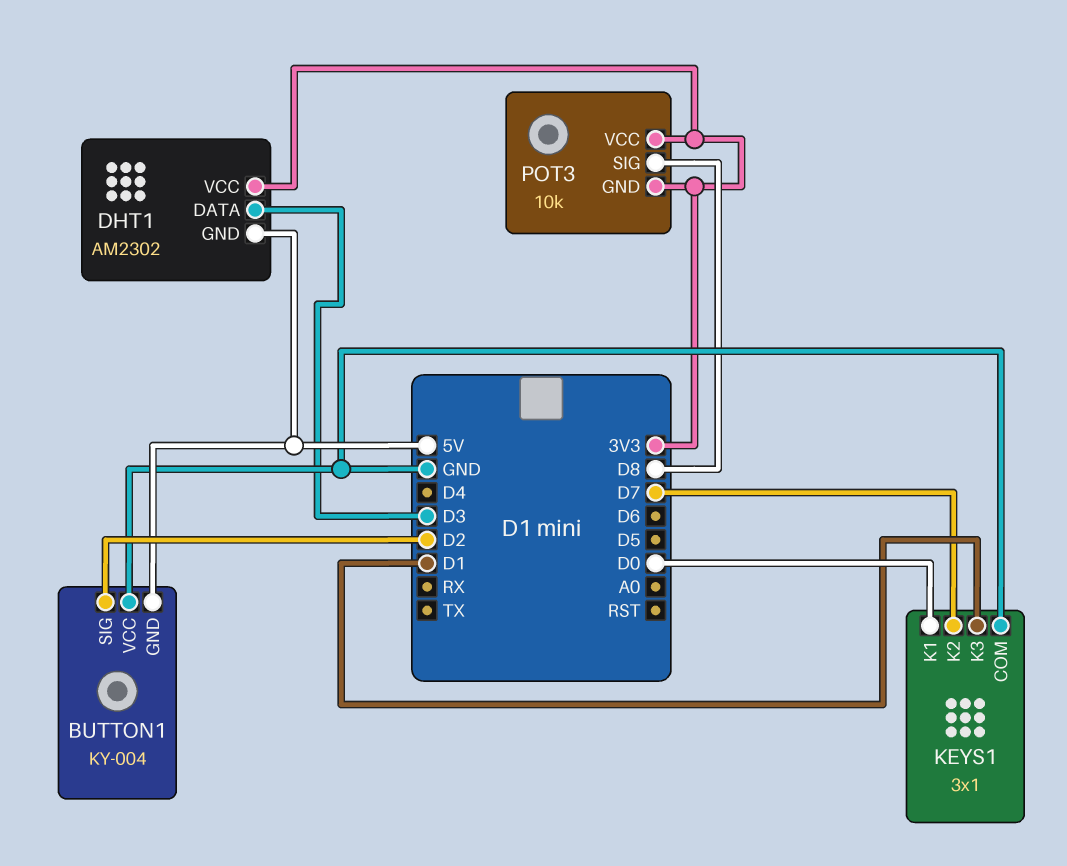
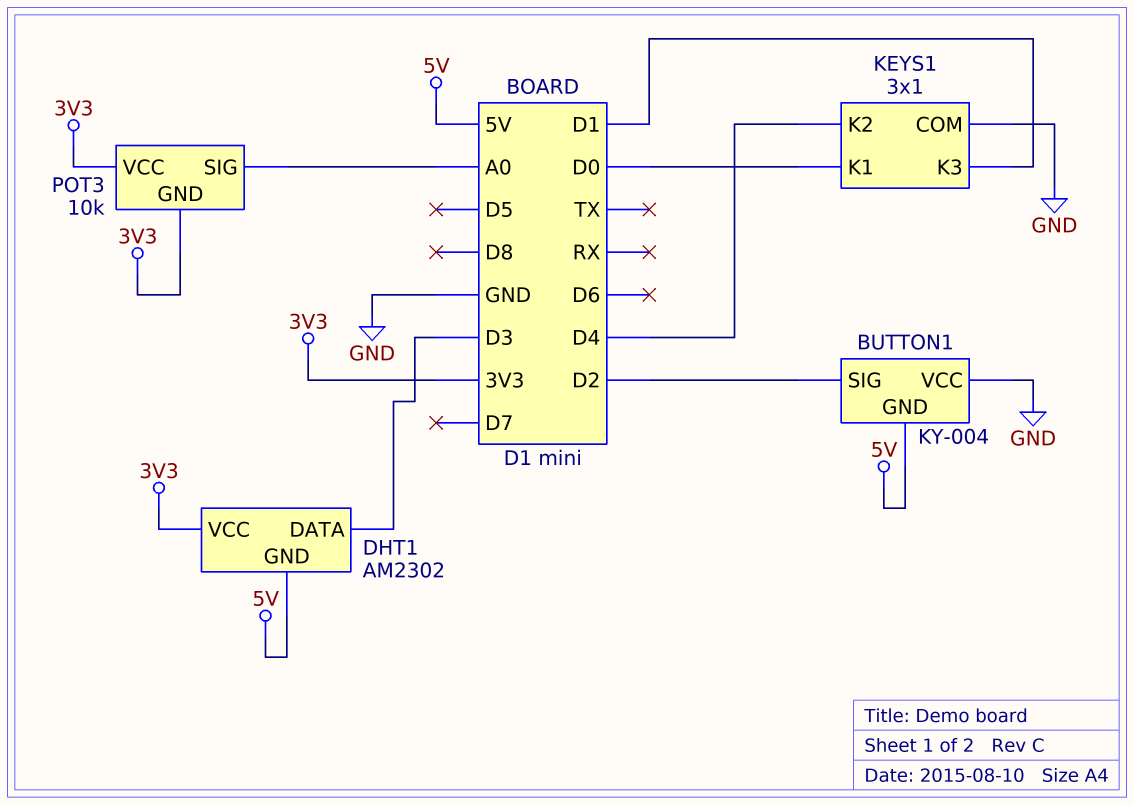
KEYS1 pin K2: D7 -> D4
POT3 pin SIG: D8 -> A0

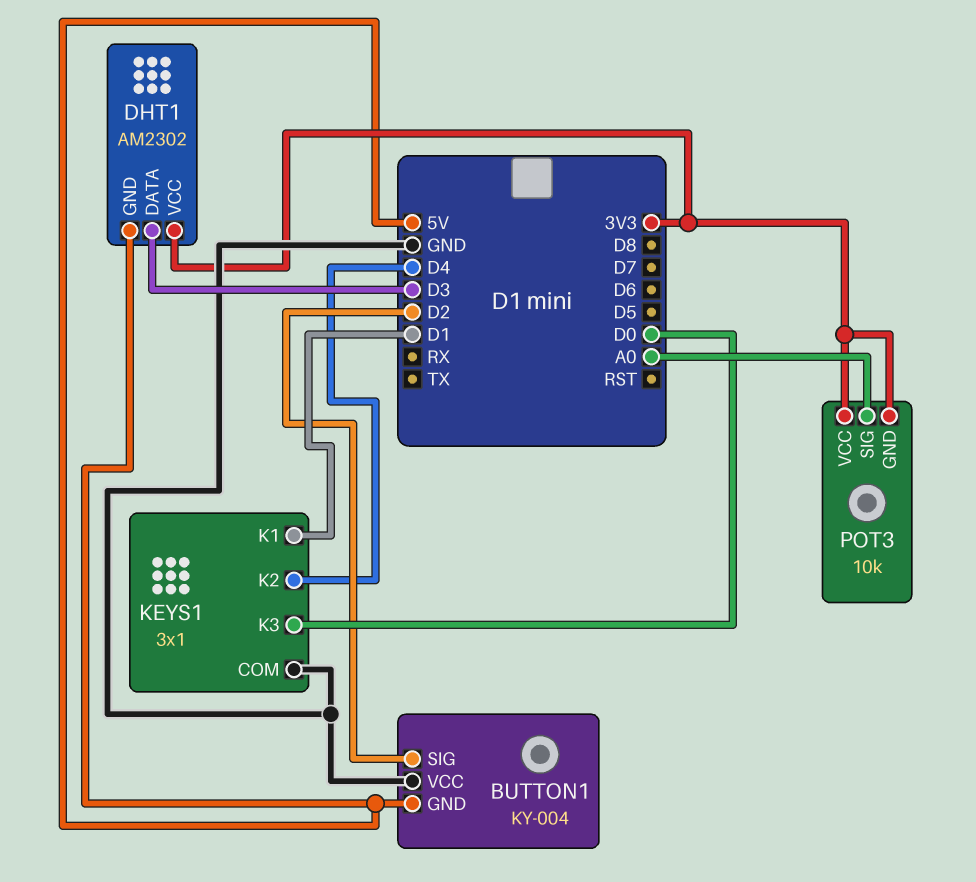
KEYS1 pin K1: D0 -> D1
KEYS1 pin K3: D1 -> D0

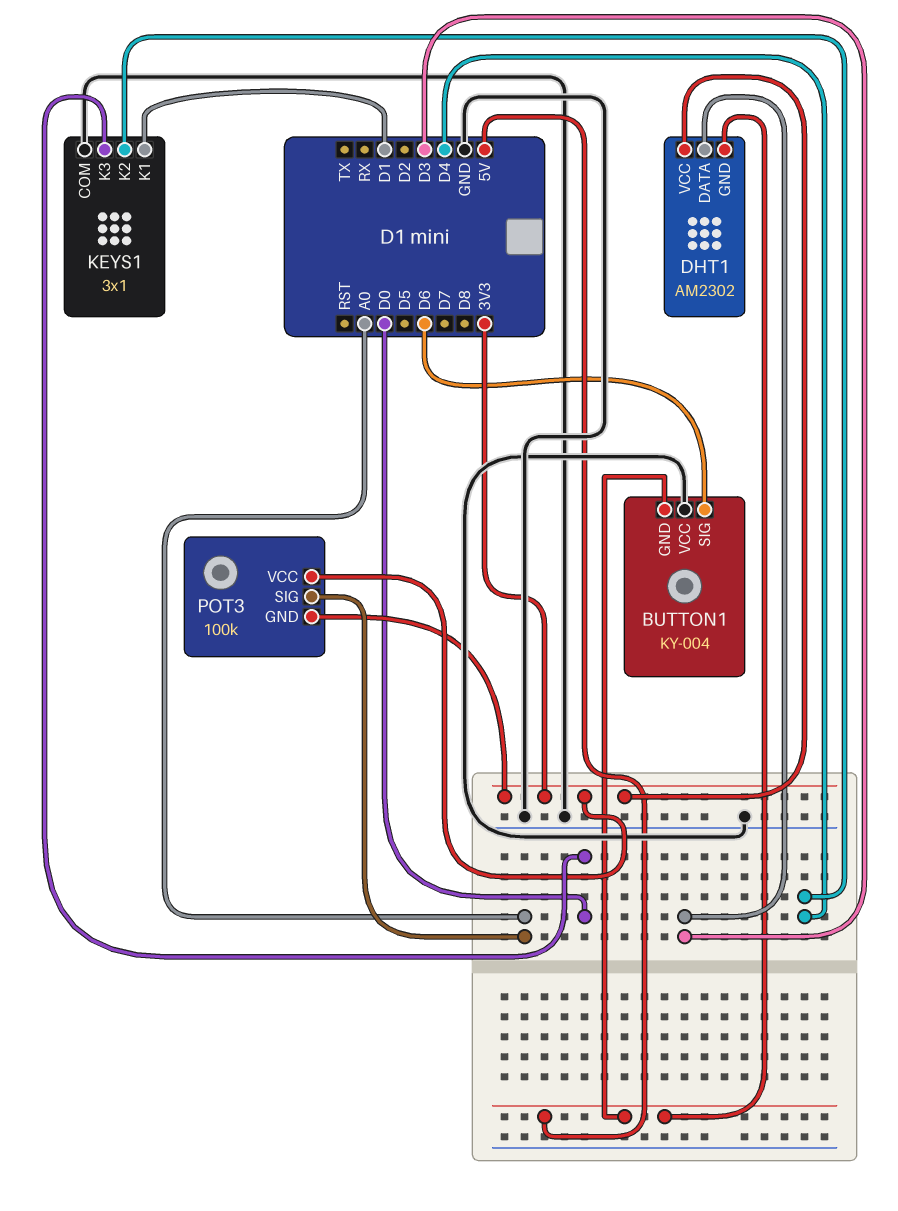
BUTTON1 pin SIG: D2 -> D6
POT3: 10k -> 100k

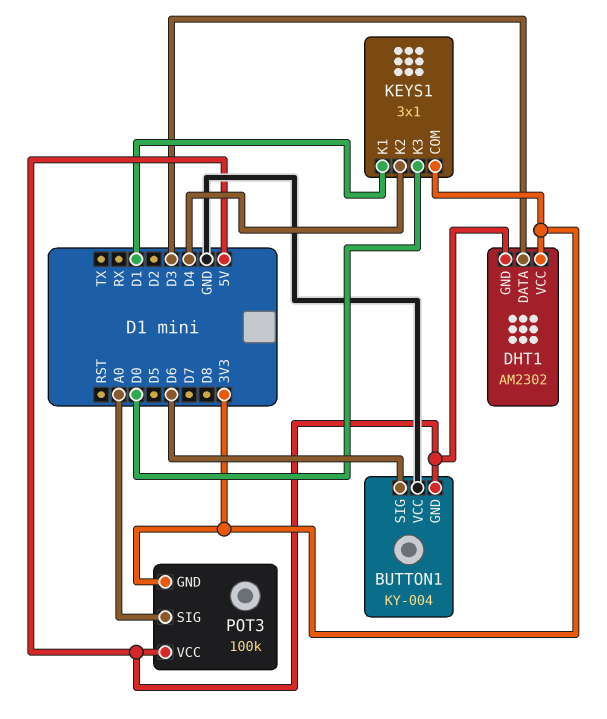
KEYS1 pin COM: GND -> 3V3
POT3 pin VCC: 3V3 -> 5V

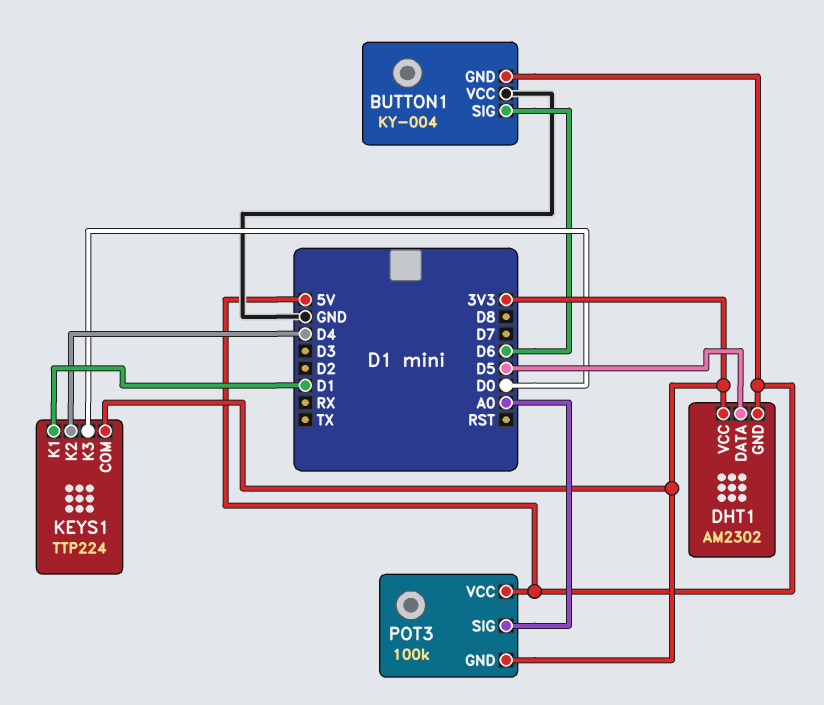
DHT1 pin DATA: D3 -> D5
KEYS1: 3x1 -> TTP224

